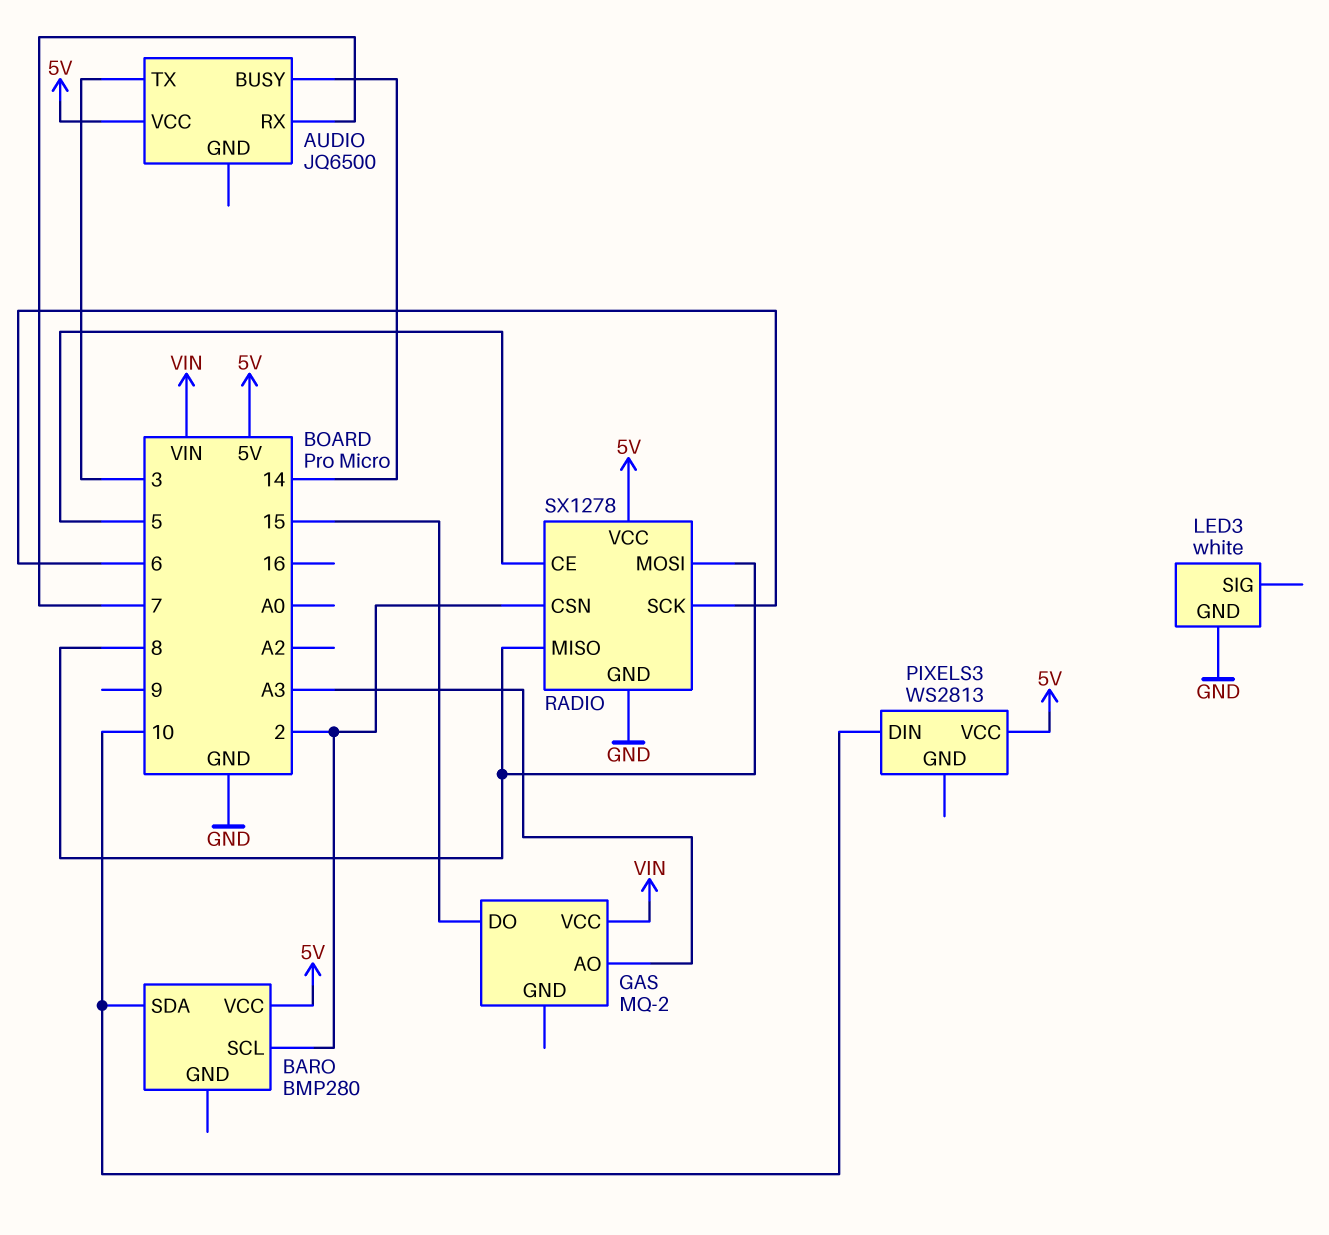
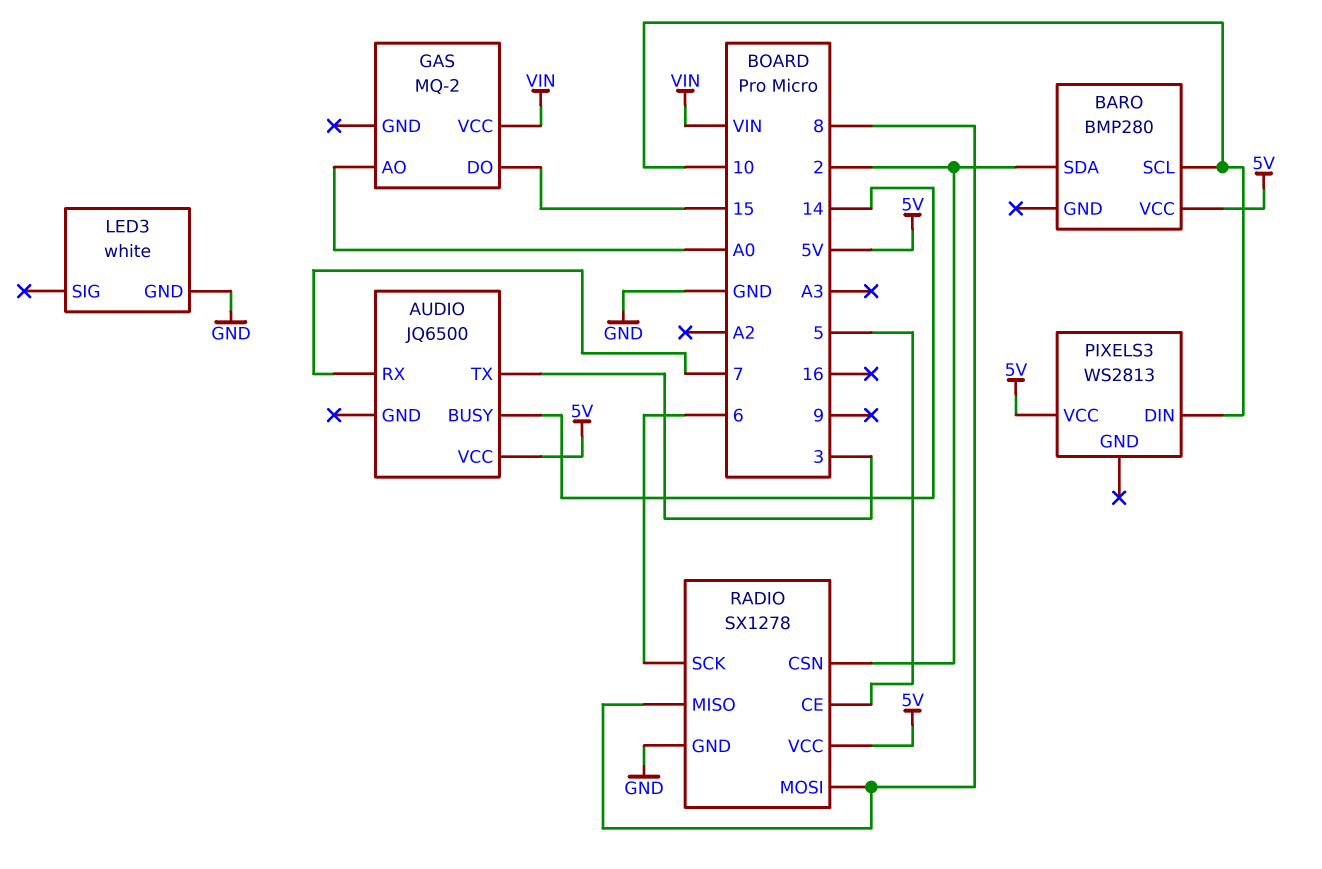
BARO pin SCL: 2 -> 10
BARO pin SDA: 10 -> 2
GAS pin AO: A3 -> A0

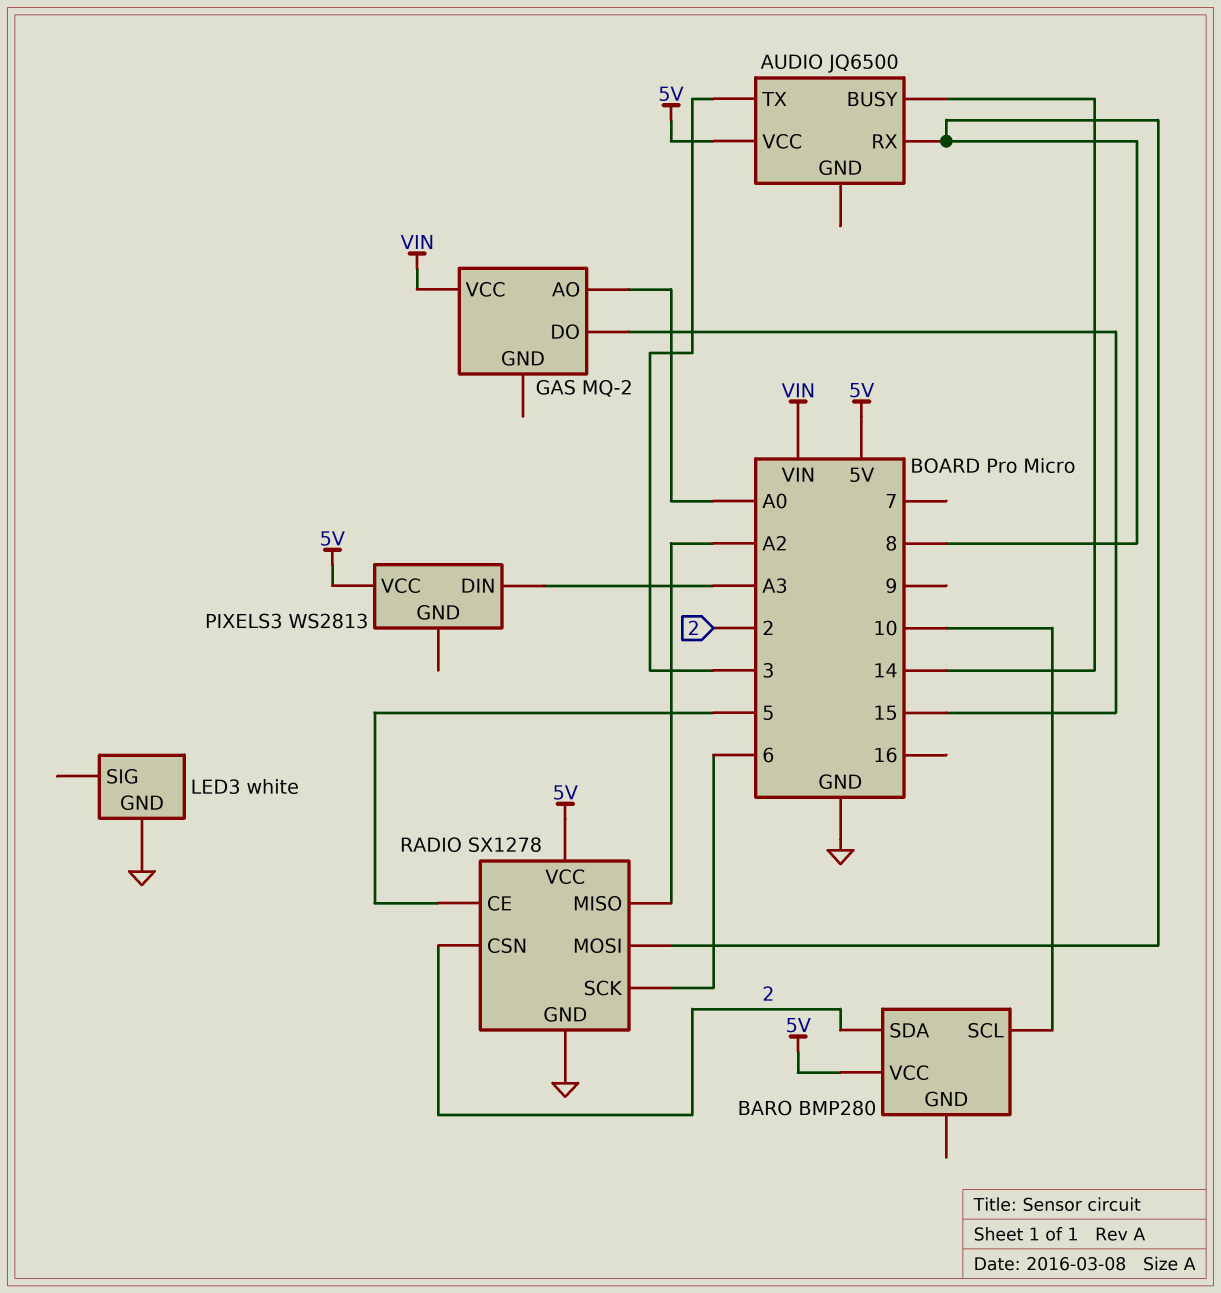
AUDIO pin RX: 7 -> 8
PIXELS3 pin DIN: 10 -> A3
RADIO pin MISO: 8 -> A2

